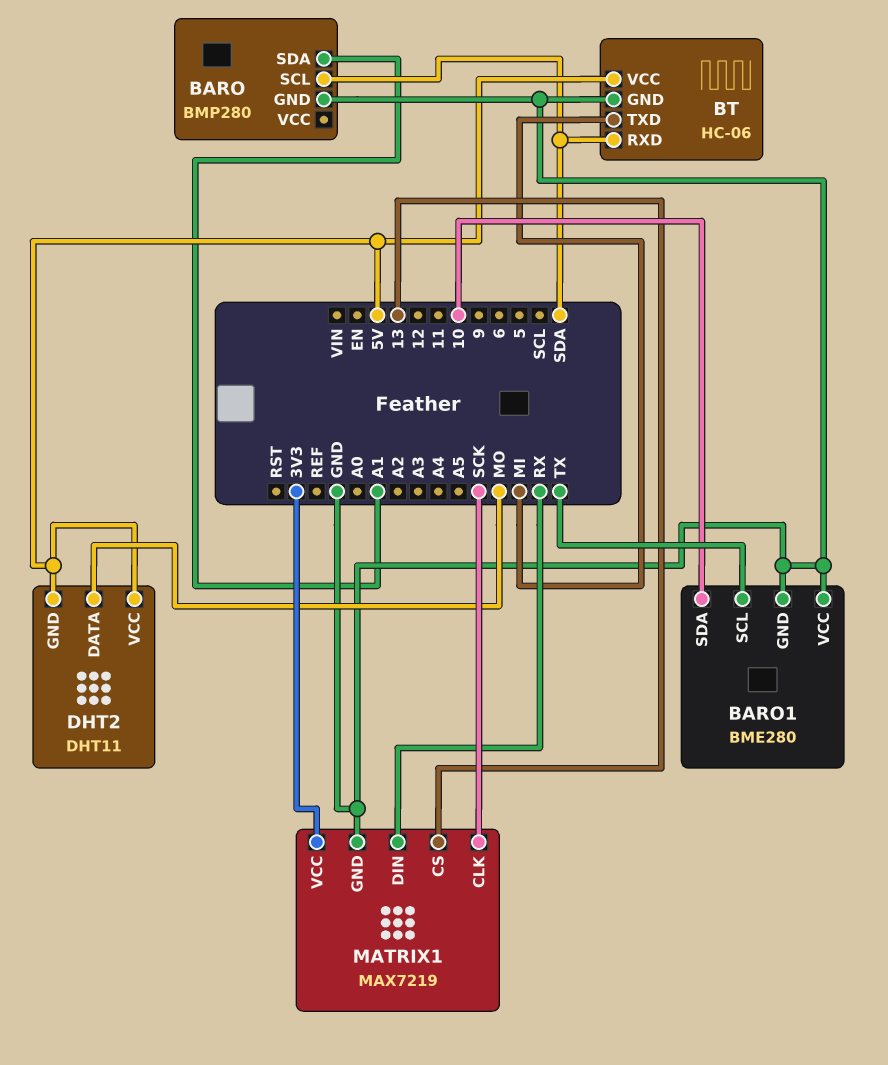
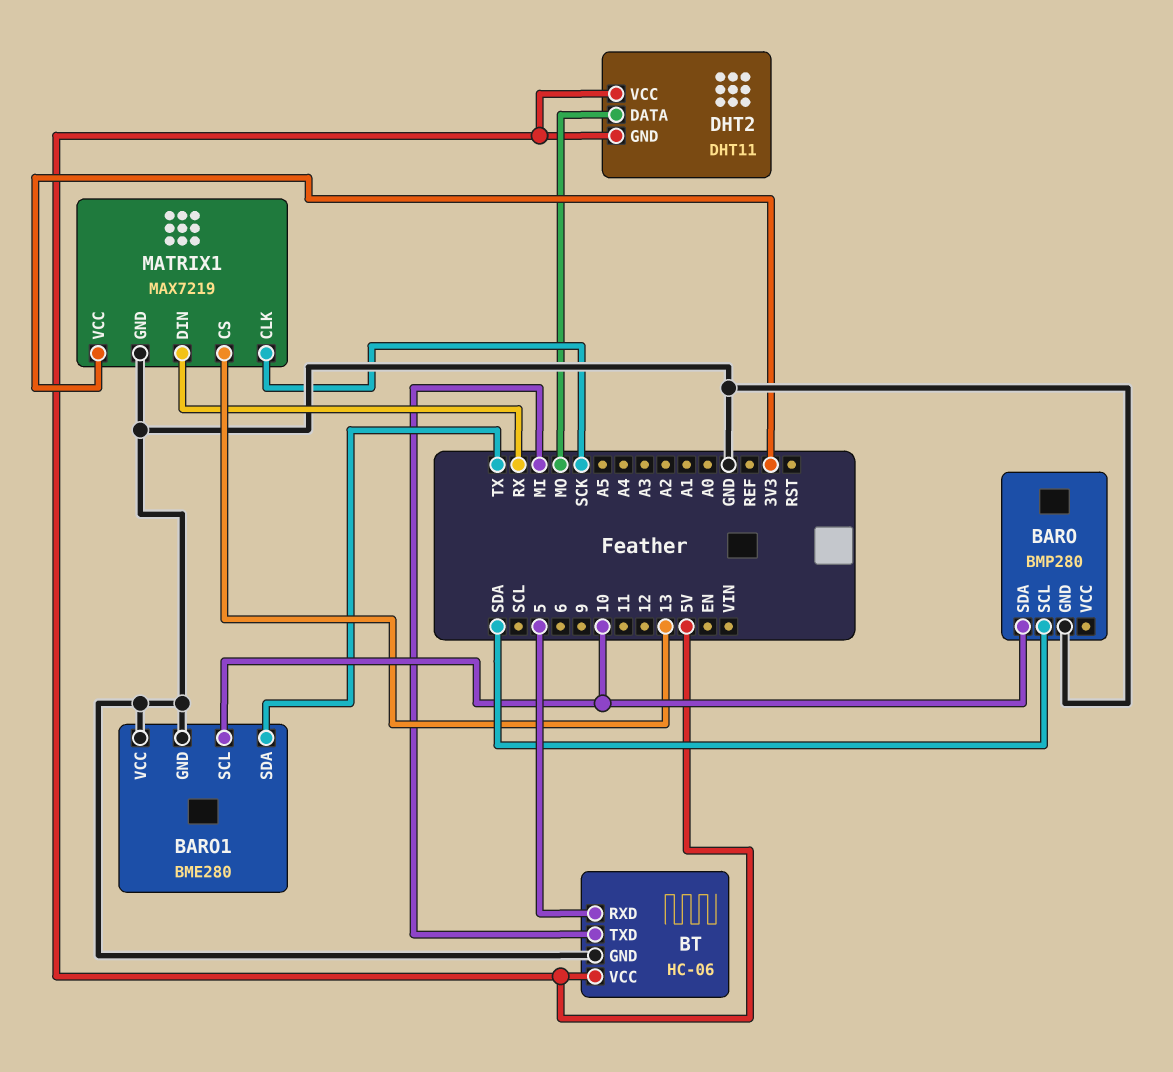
BARO pin SDA: A1 -> 10
BARO1 pin SCL: TX -> 10
BARO1 pin SDA: 10 -> TX
BT pin RXD: SDA -> 5

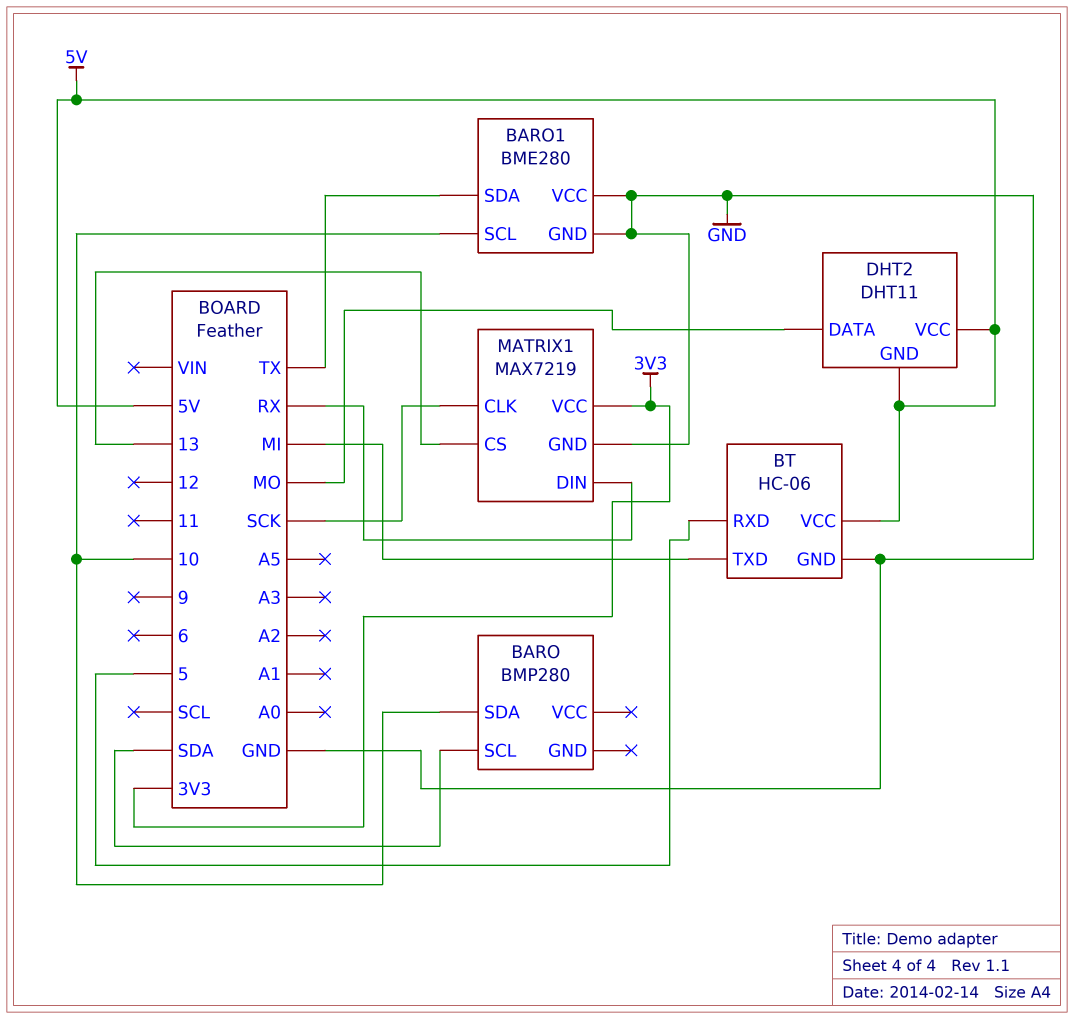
BARO pin GND: GND -> none

